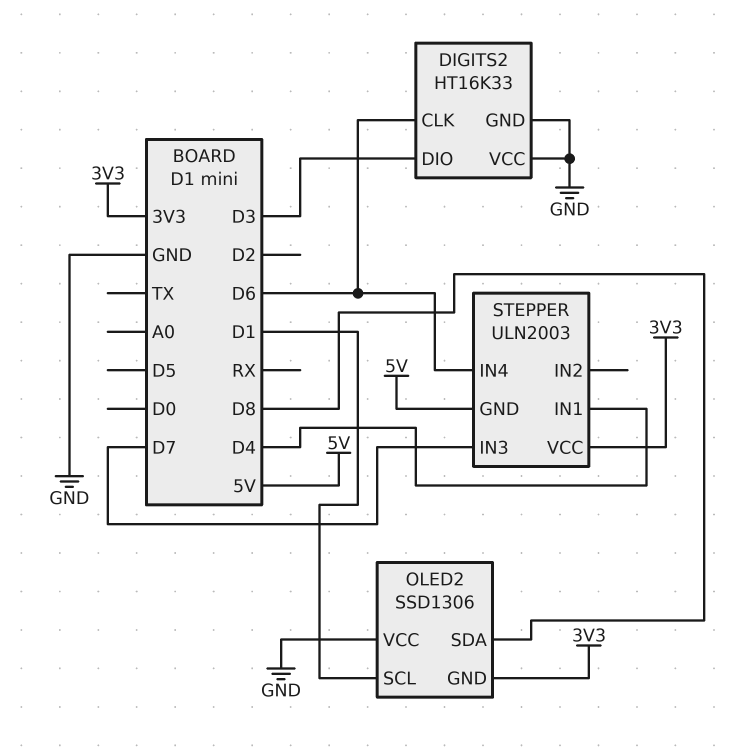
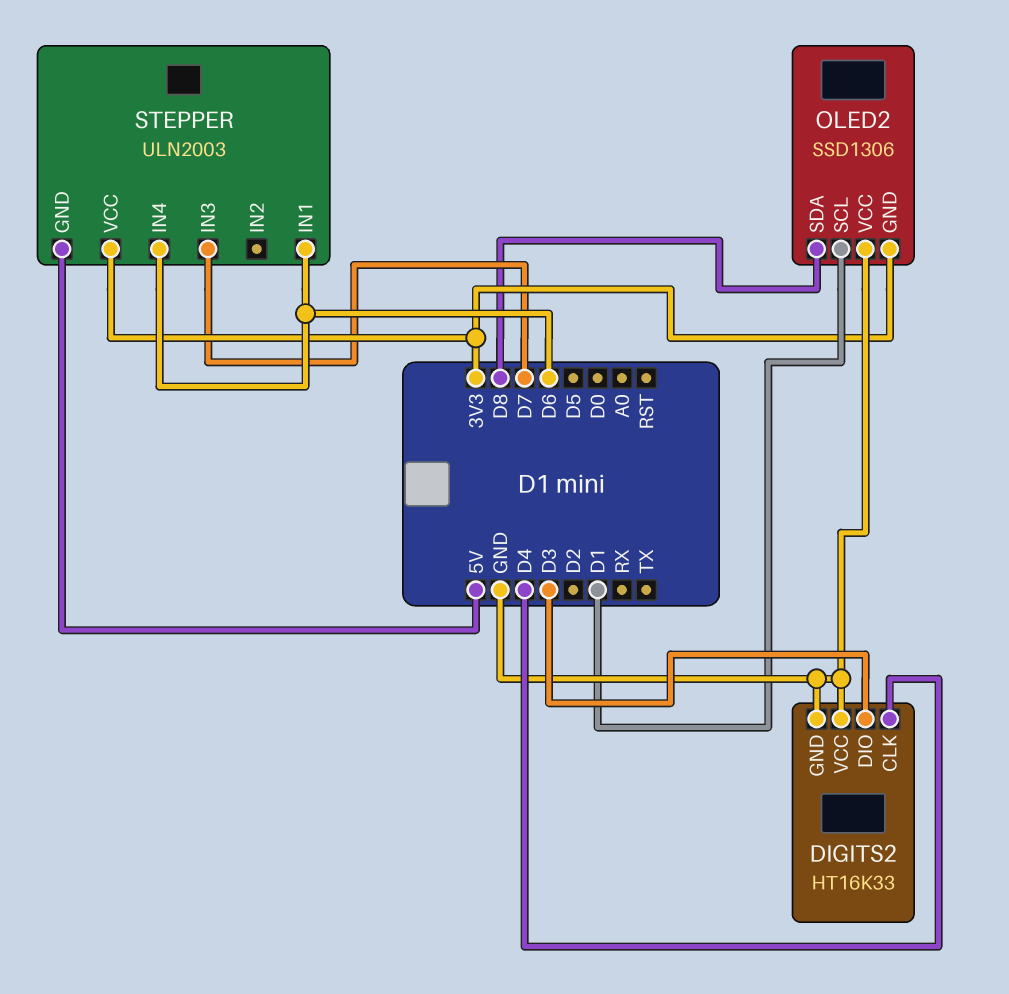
DIGITS2 pin CLK: D6 -> D4
STEPPER pin IN1: D4 -> D6

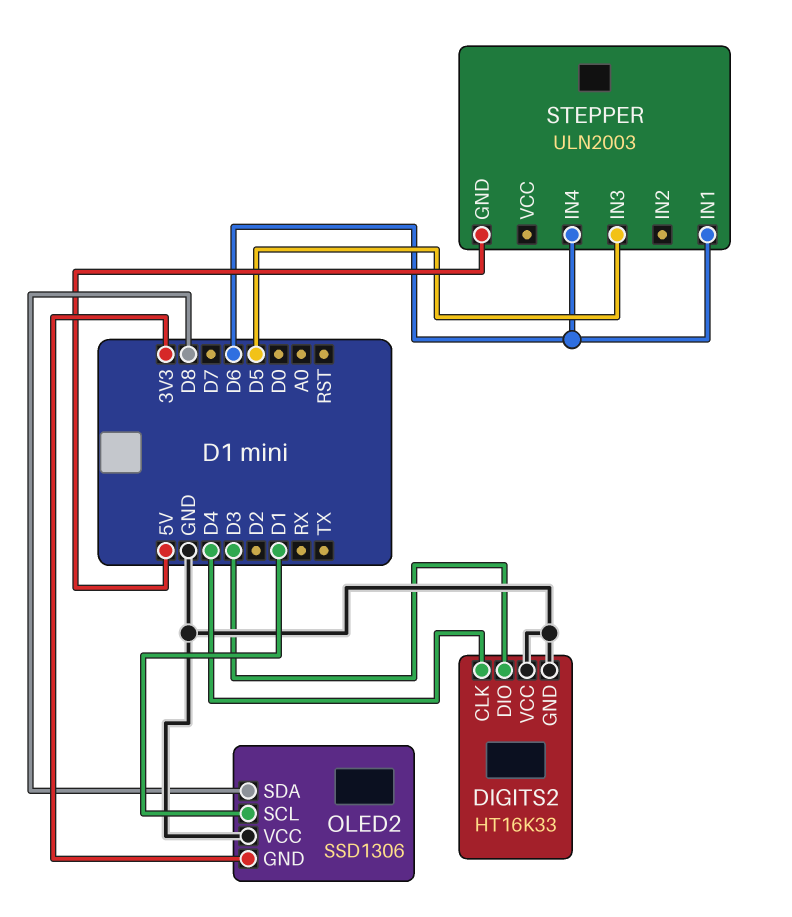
STEPPER pin IN3: D7 -> D5
STEPPER pin VCC: 3V3 -> none

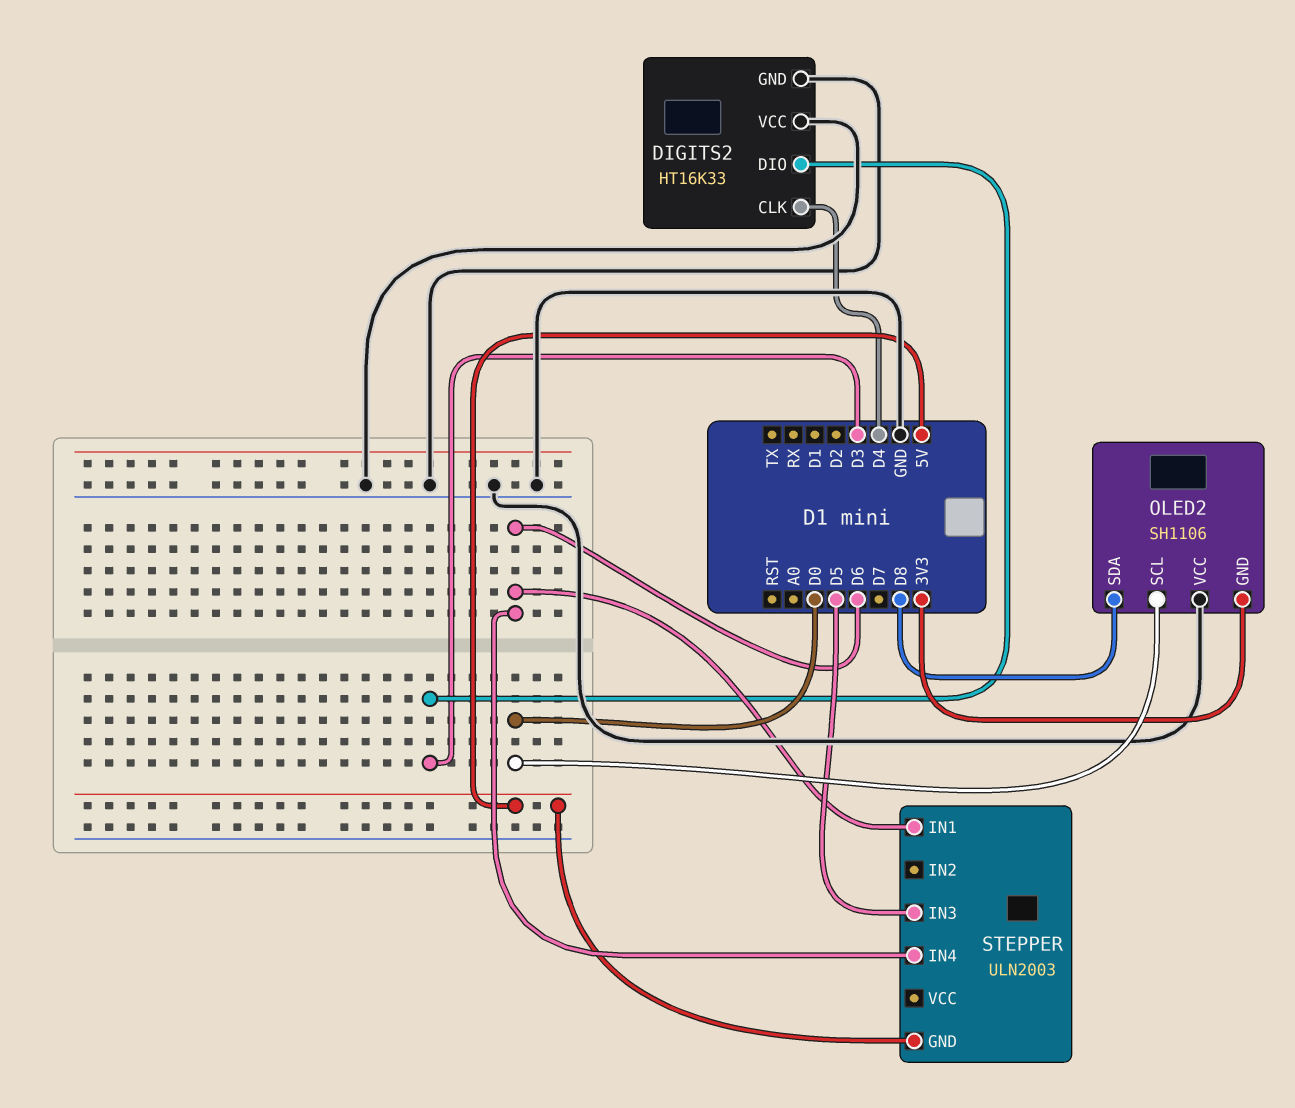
OLED2: SSD1306 -> SH1106
OLED2 pin SCL: D1 -> D0

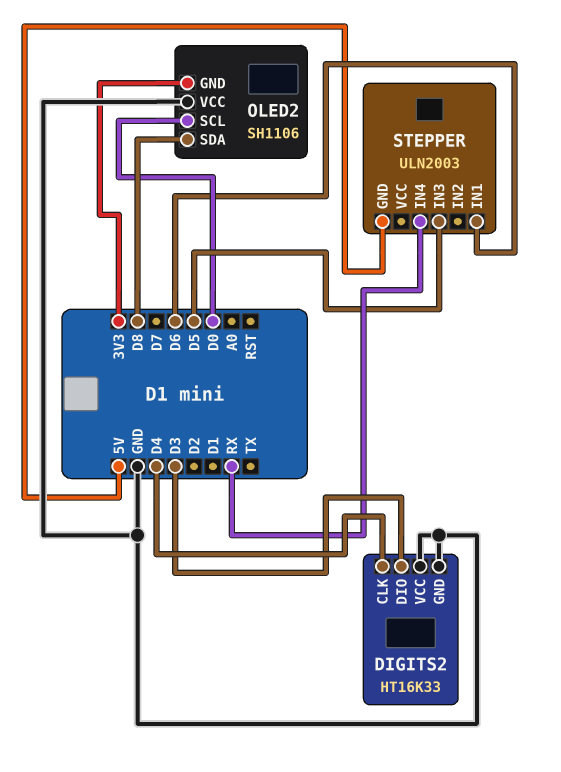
STEPPER pin IN4: D6 -> RX

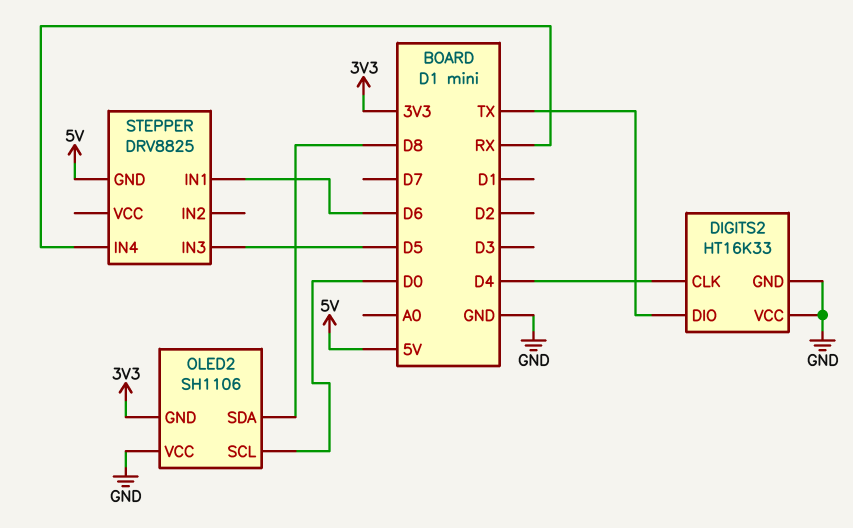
DIGITS2 pin DIO: D3 -> TX
STEPPER: ULN2003 -> DRV8825

